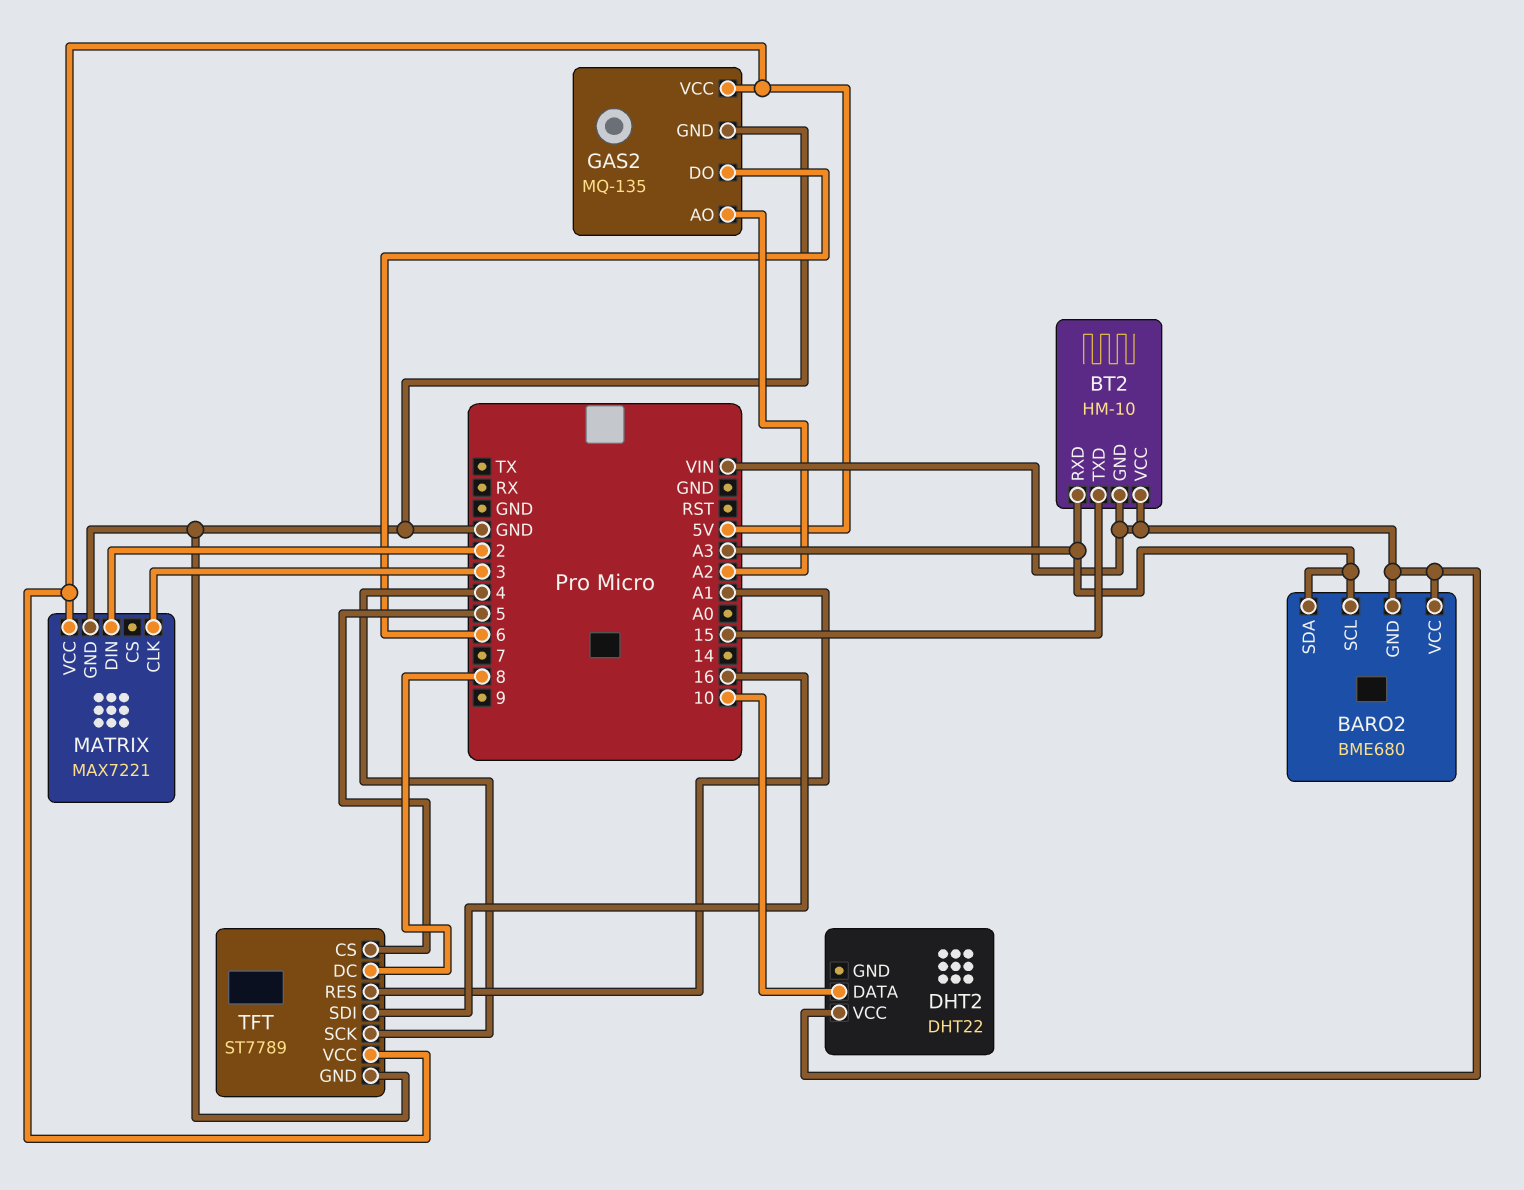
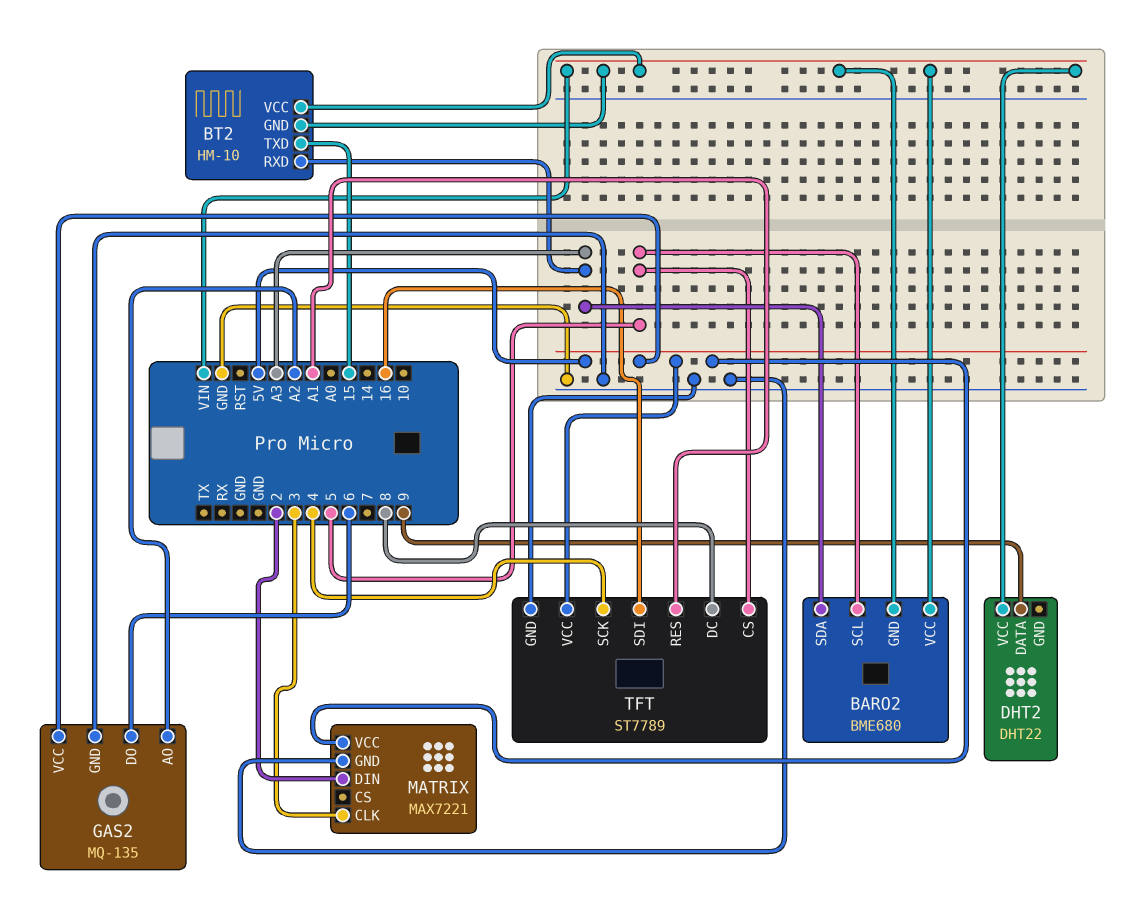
BARO2 pin SCL: A3 -> 5
DHT2 pin DATA: 10 -> 9

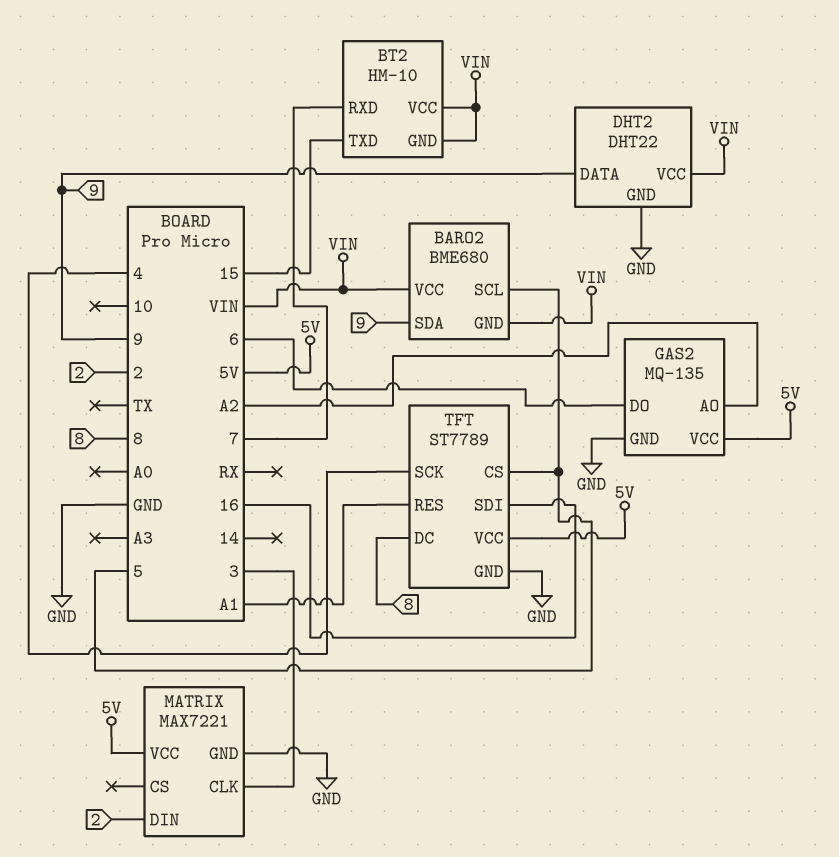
BARO2 pin SDA: A3 -> 9
BT2 pin RXD: A3 -> 7
DHT2 pin GND: none -> GND

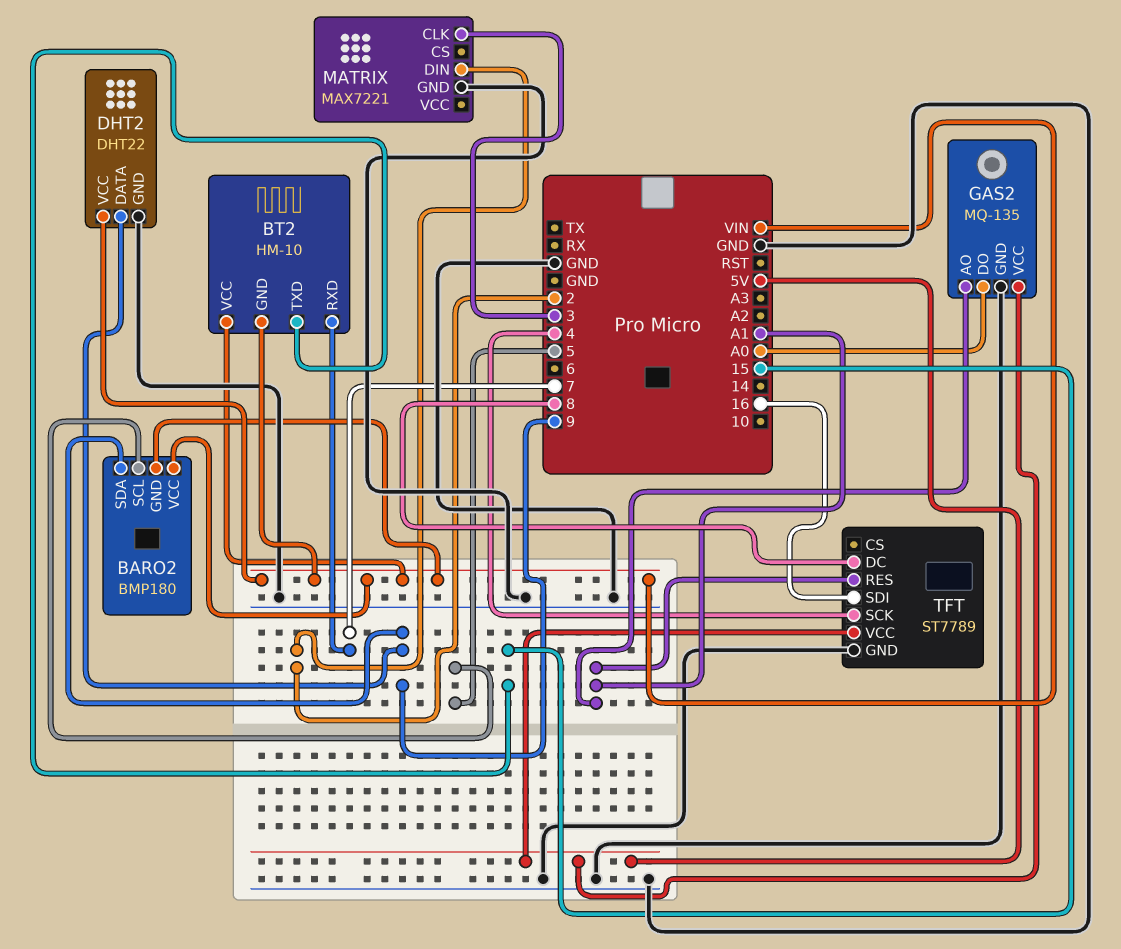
BARO2: BME680 -> BMP180
GAS2 pin AO: A2 -> A1
GAS2 pin DO: 6 -> A0
MATRIX pin VCC: 5V -> none
TFT pin CS: 5 -> none

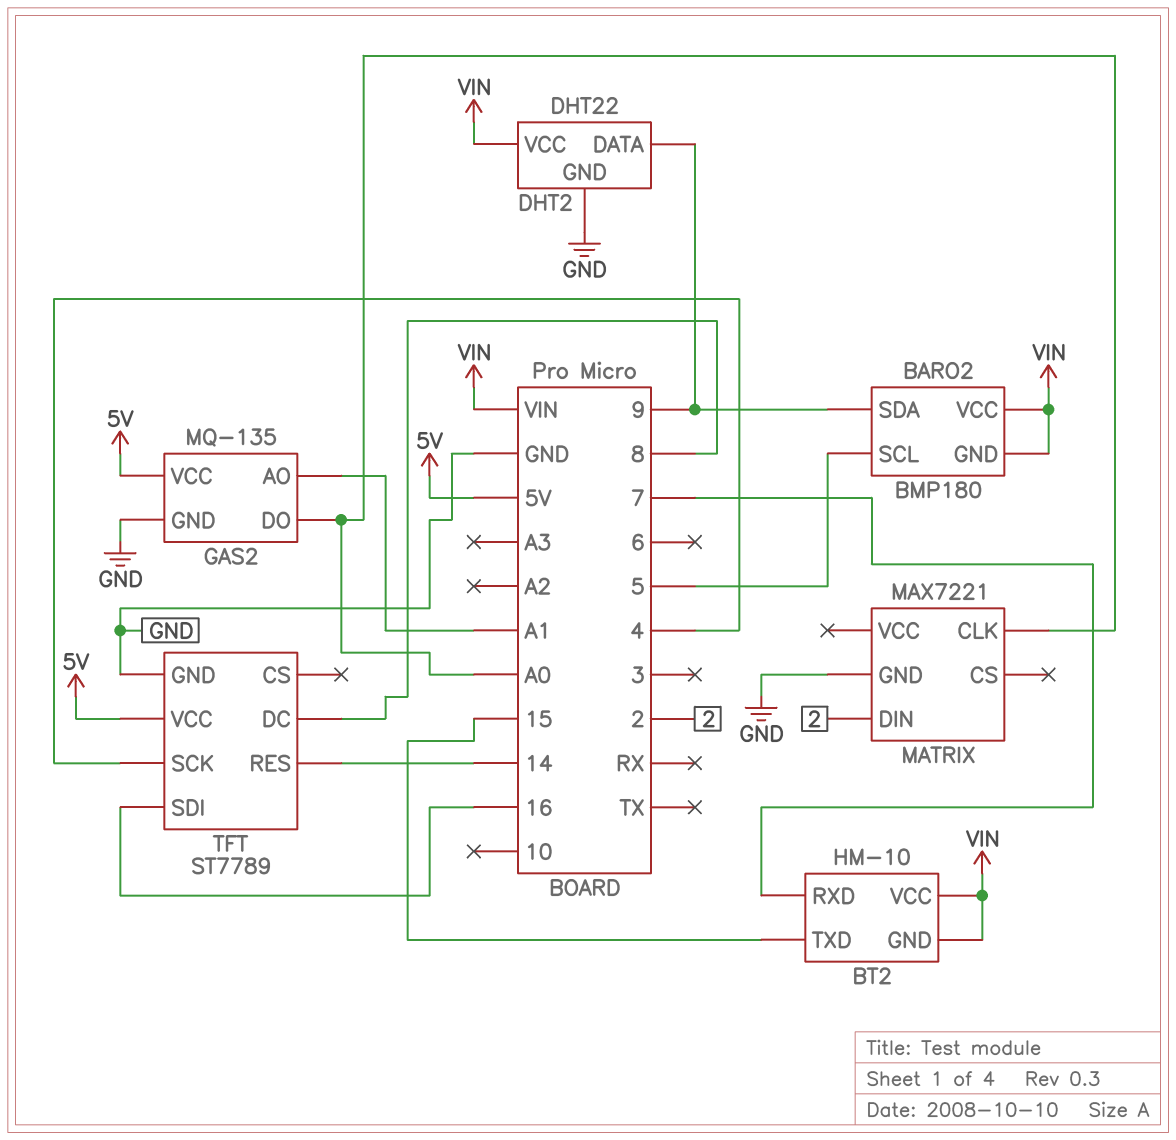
MATRIX pin CLK: 3 -> A0
TFT pin RES: A1 -> 14

